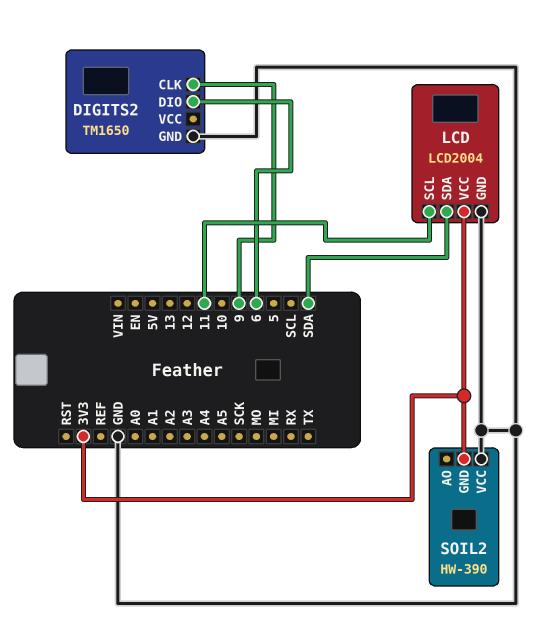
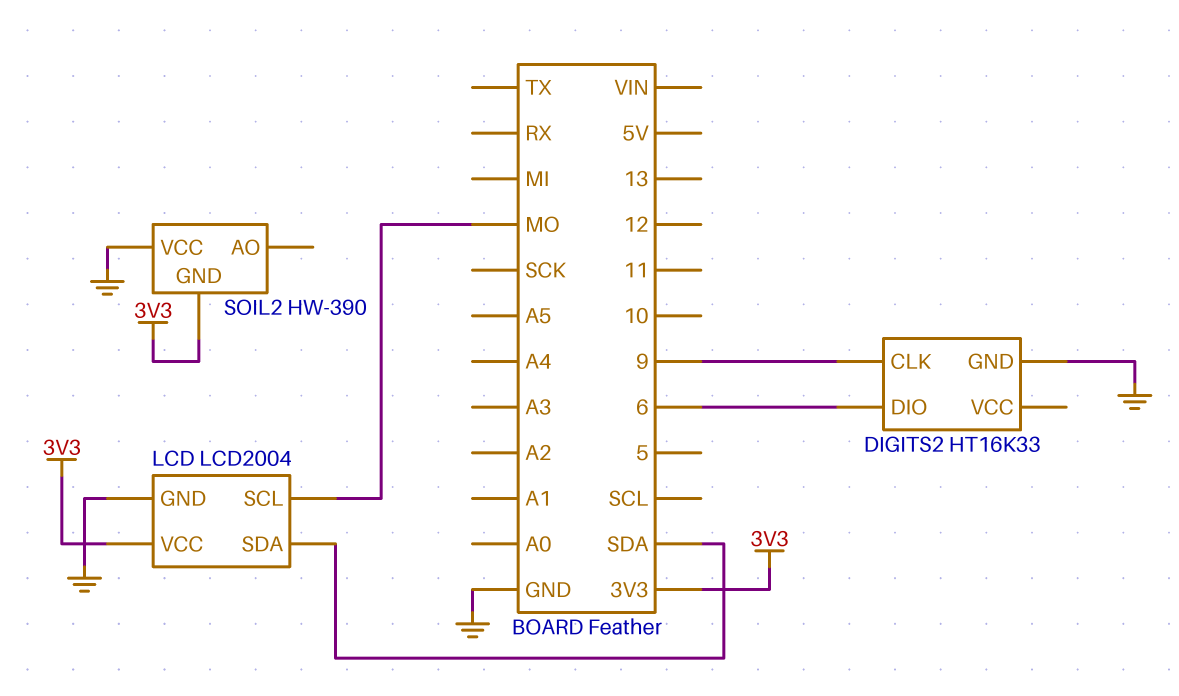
DIGITS2: TM1650 -> HT16K33
LCD pin SCL: 11 -> MO

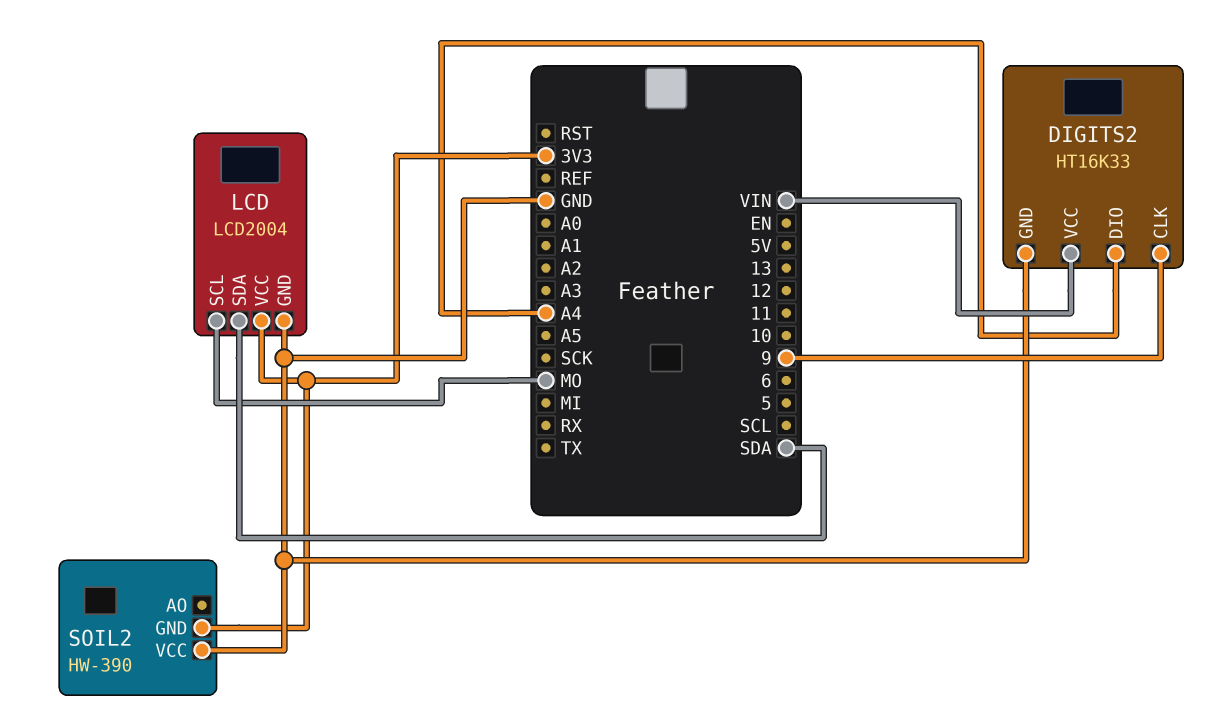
DIGITS2 pin DIO: 6 -> A4
DIGITS2 pin VCC: none -> VIN

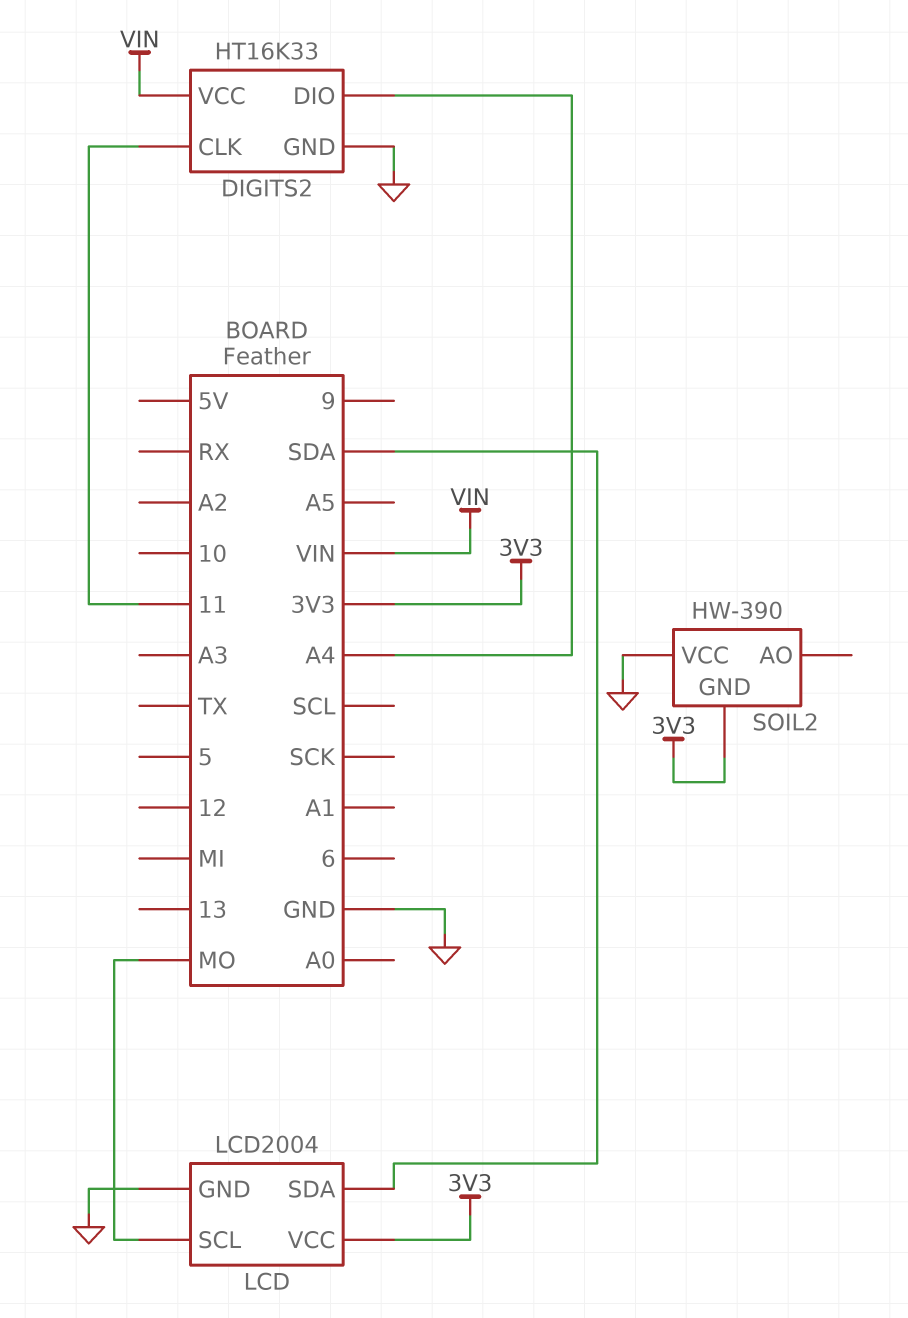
DIGITS2 pin CLK: 9 -> 11

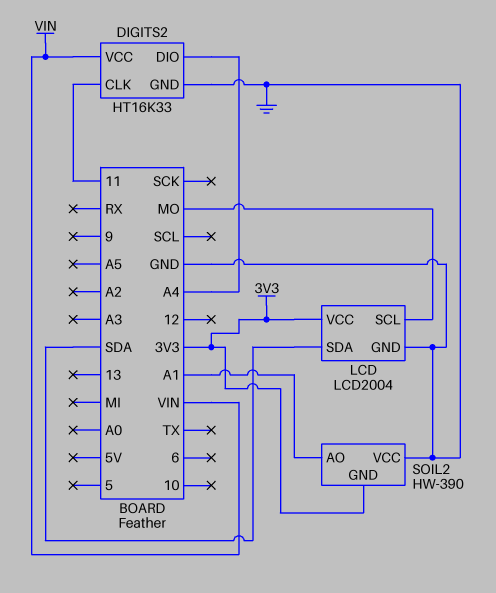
SOIL2 pin AO: none -> A1

